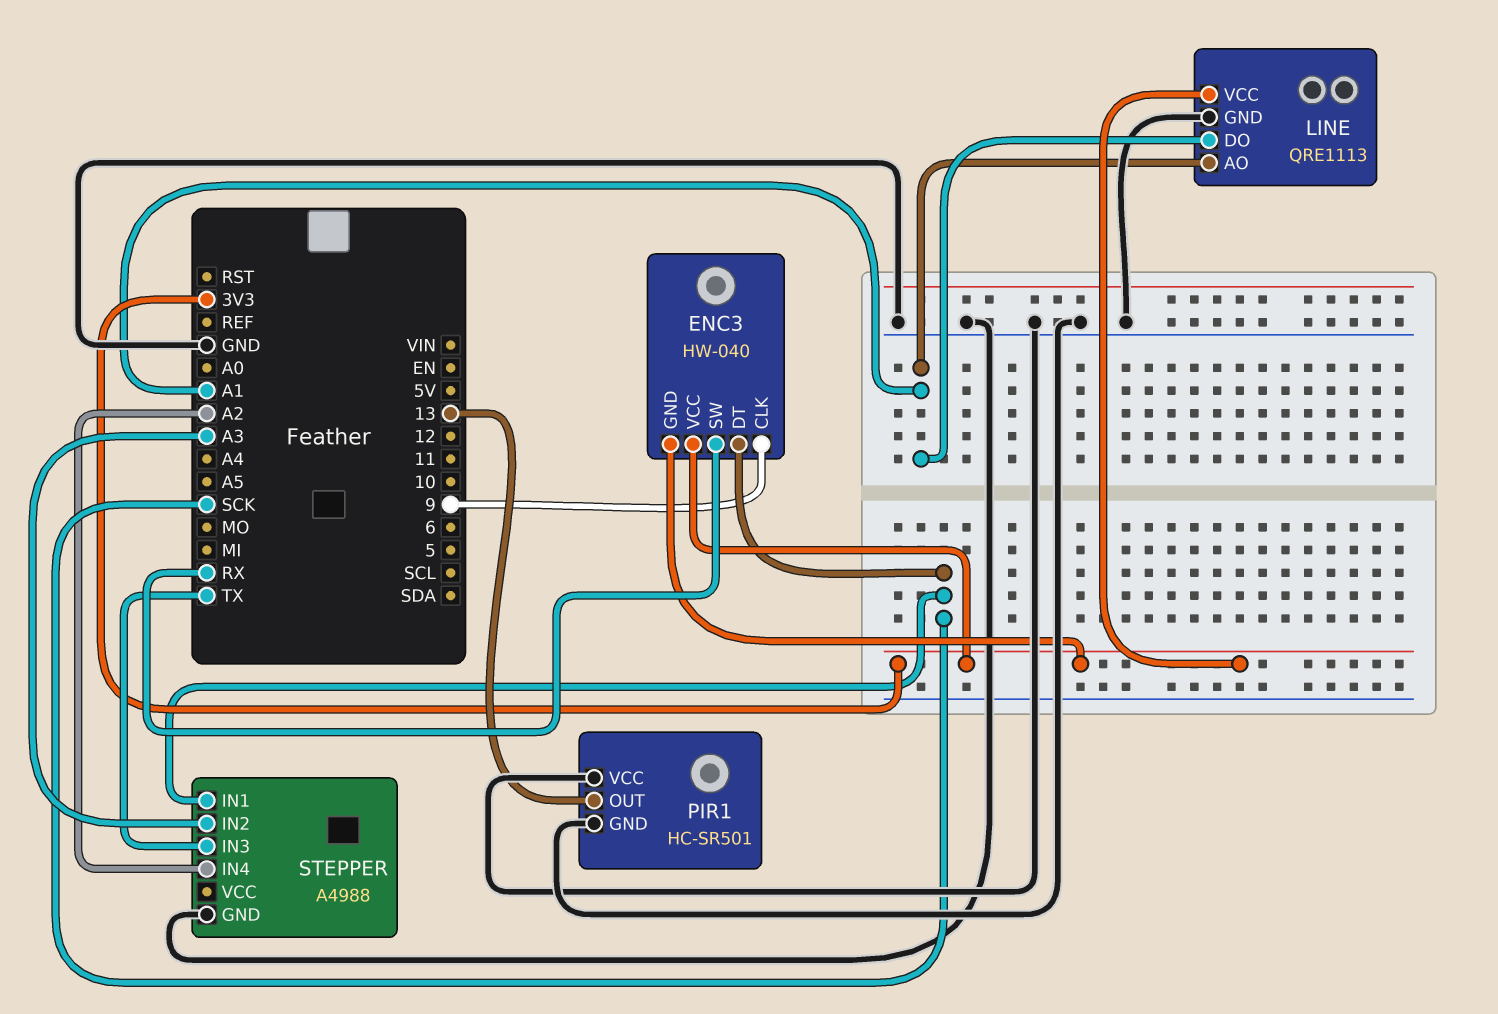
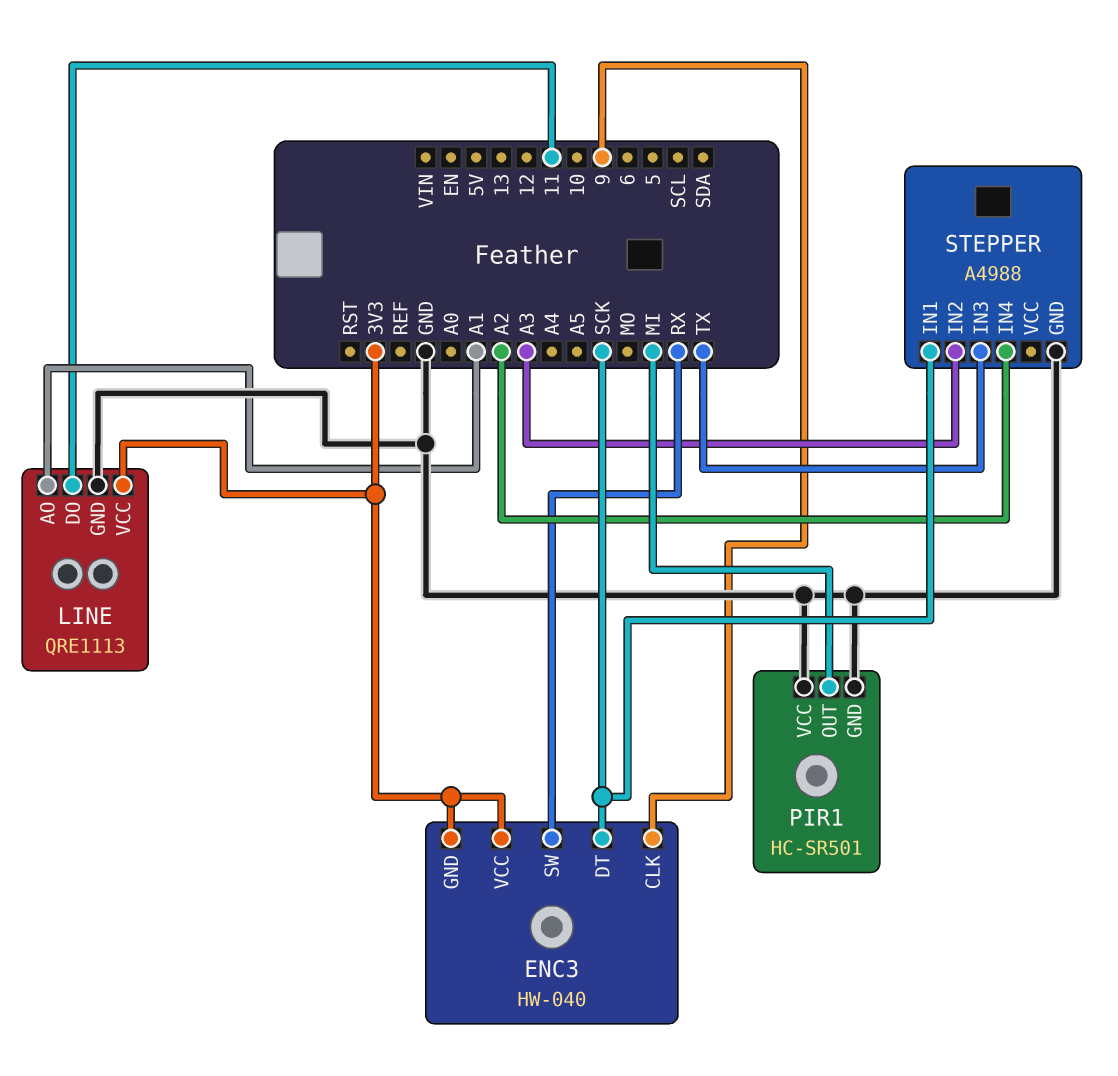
LINE pin DO: A1 -> 11
PIR1 pin OUT: 13 -> MI

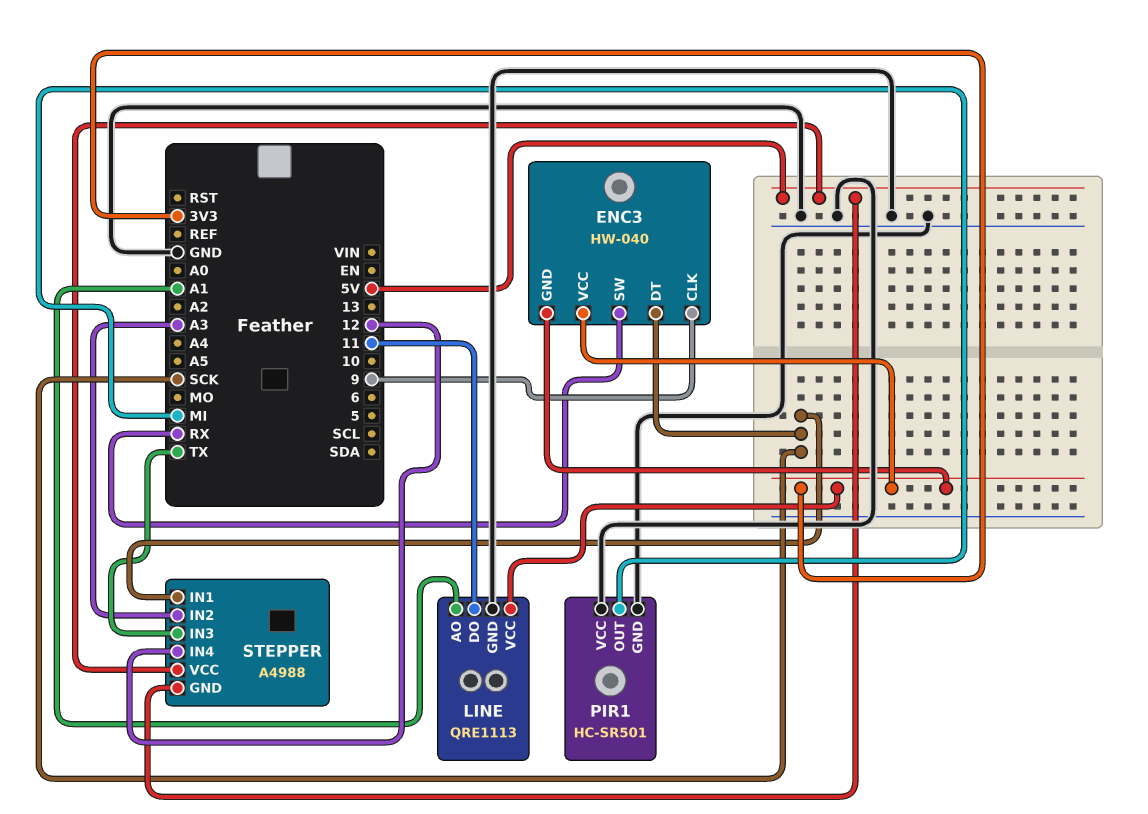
STEPPER pin GND: GND -> 5V
STEPPER pin IN4: A2 -> 12
STEPPER pin VCC: none -> 5V

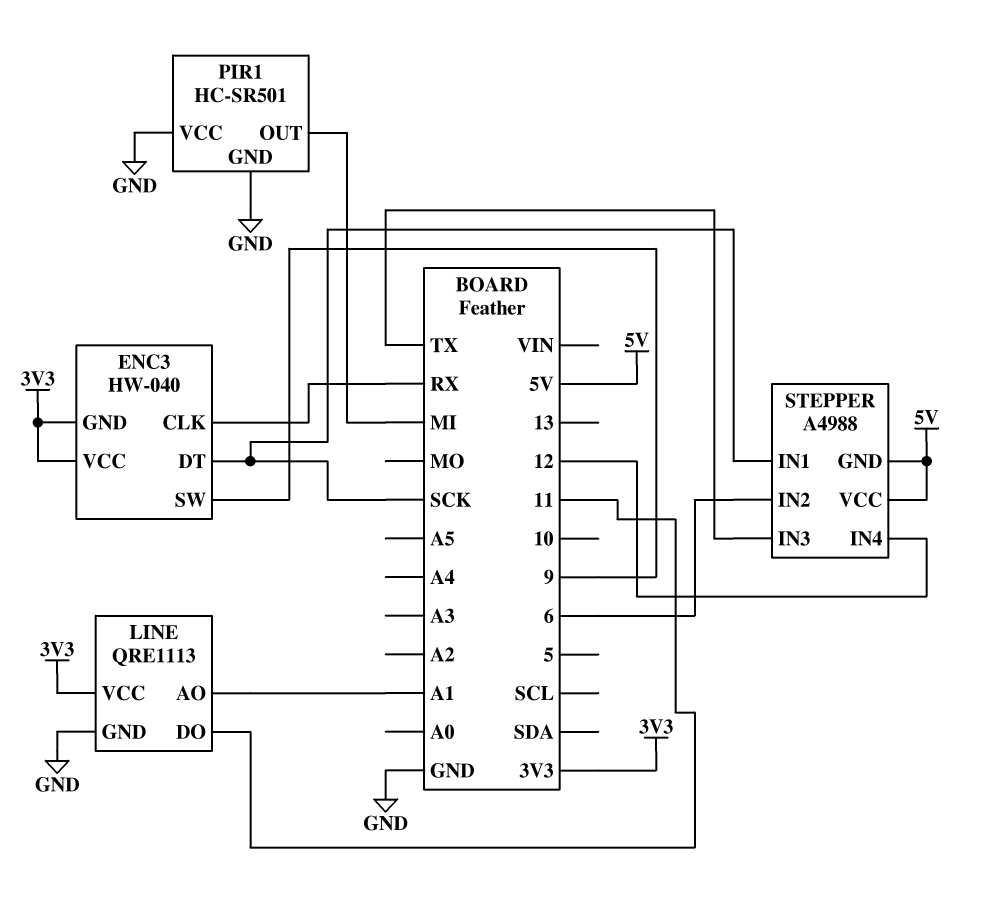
ENC3 pin CLK: 9 -> RX
ENC3 pin SW: RX -> 9
STEPPER pin IN2: A3 -> 6

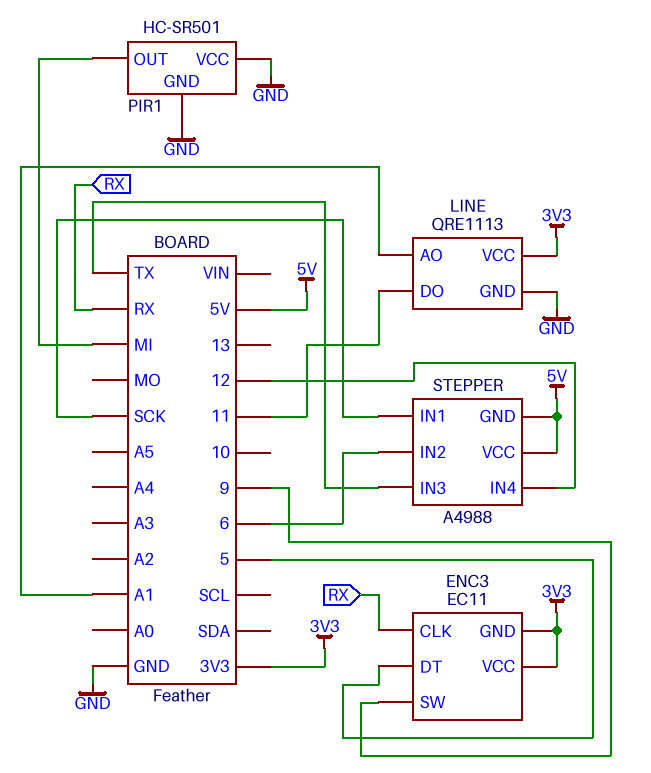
ENC3: HW-040 -> EC11
ENC3 pin DT: SCK -> 5

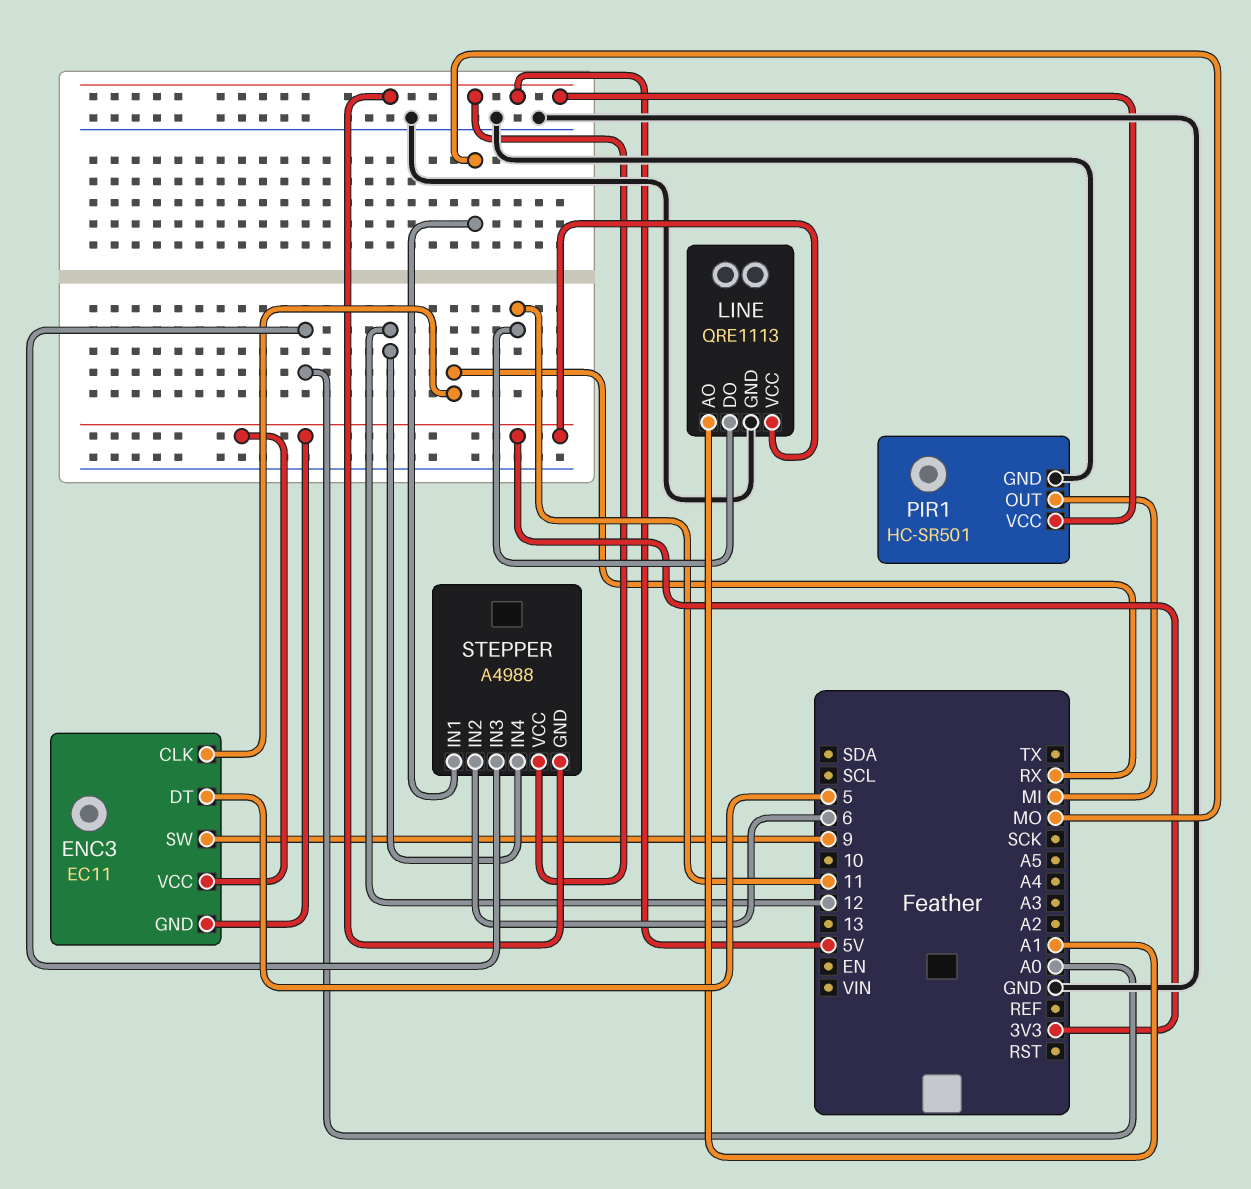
PIR1 pin VCC: GND -> 5V
STEPPER pin IN1: SCK -> MO
STEPPER pin IN3: TX -> A0

